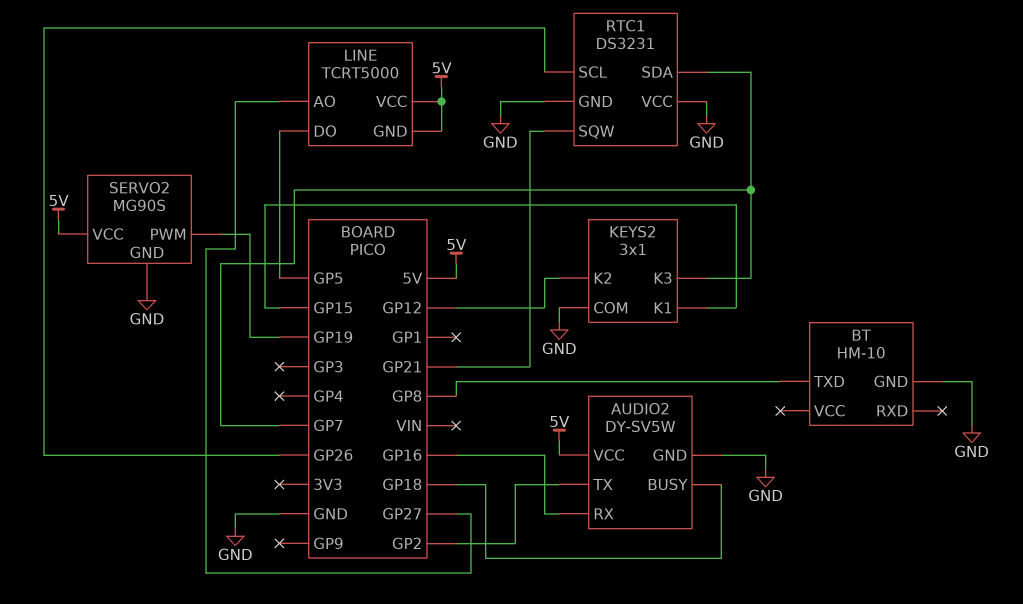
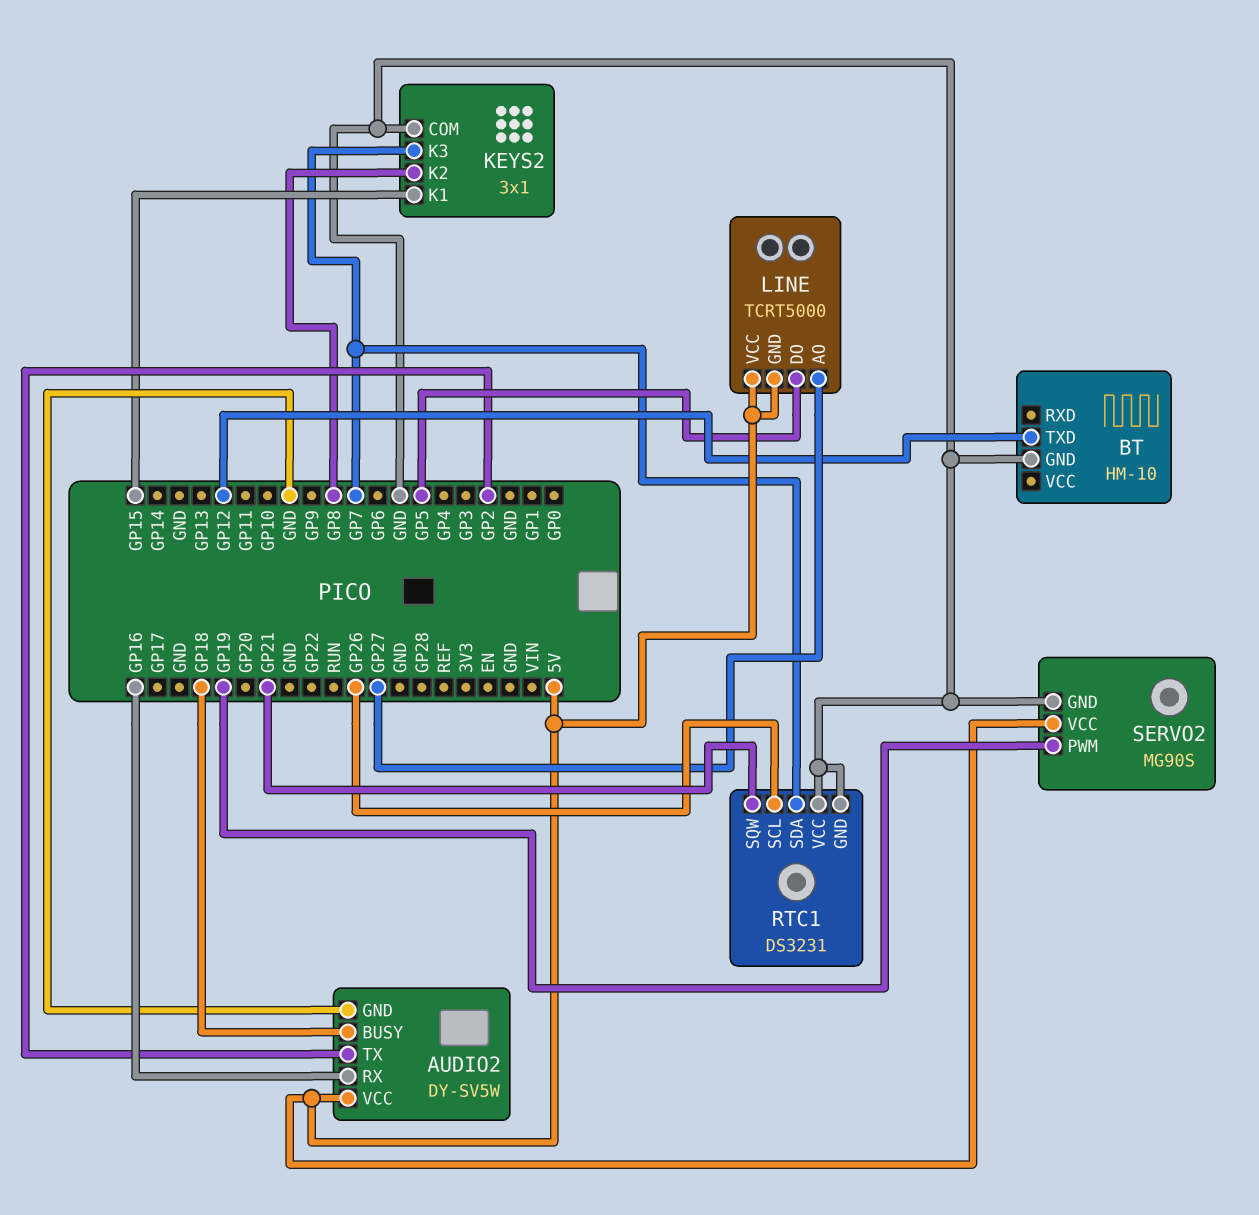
BT pin TXD: GP8 -> GP12
KEYS2 pin K2: GP12 -> GP8

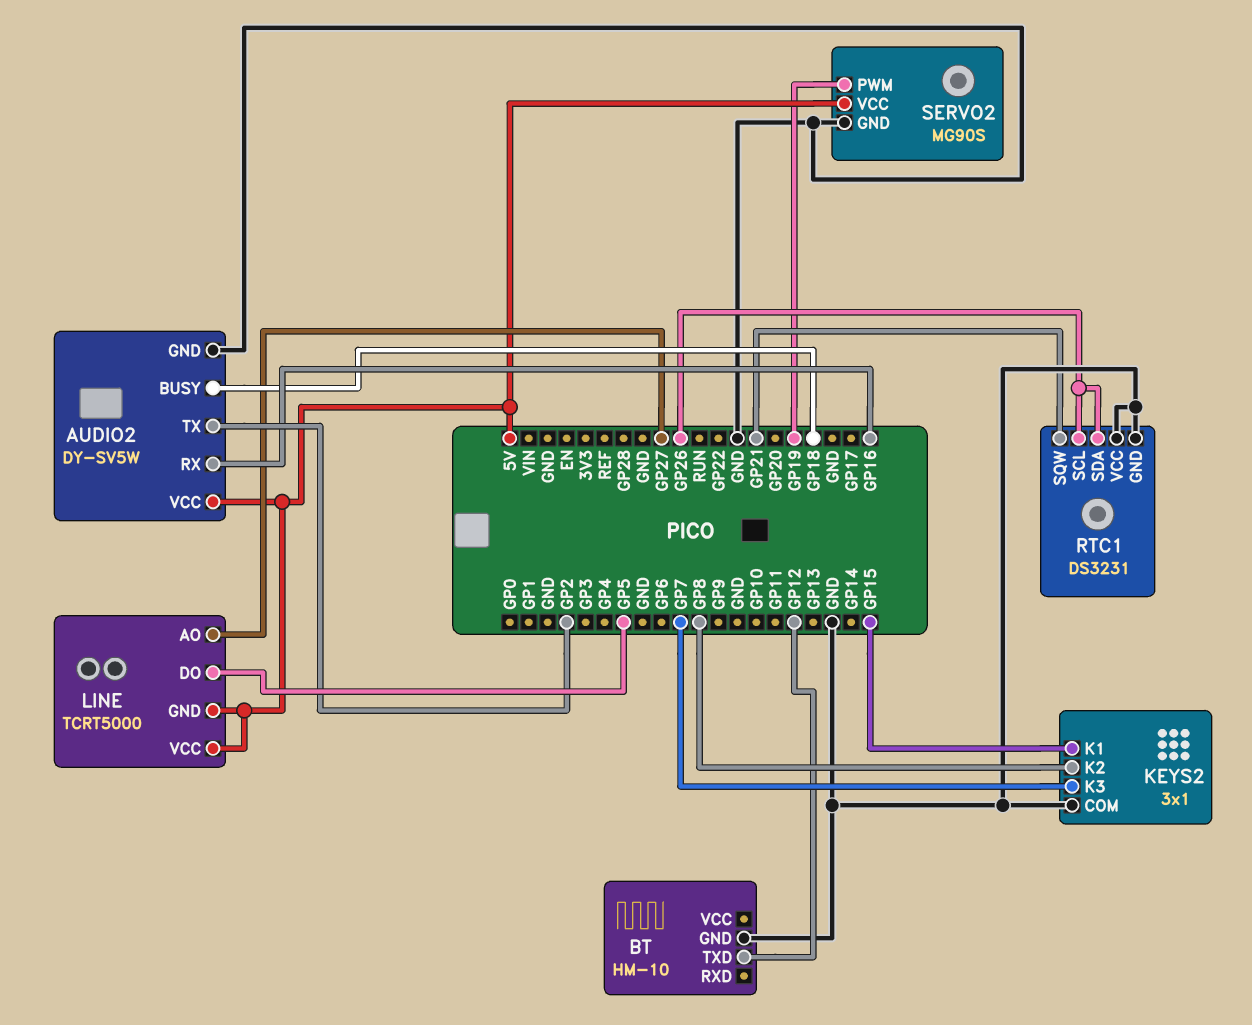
RTC1 pin SDA: GP7 -> GP26

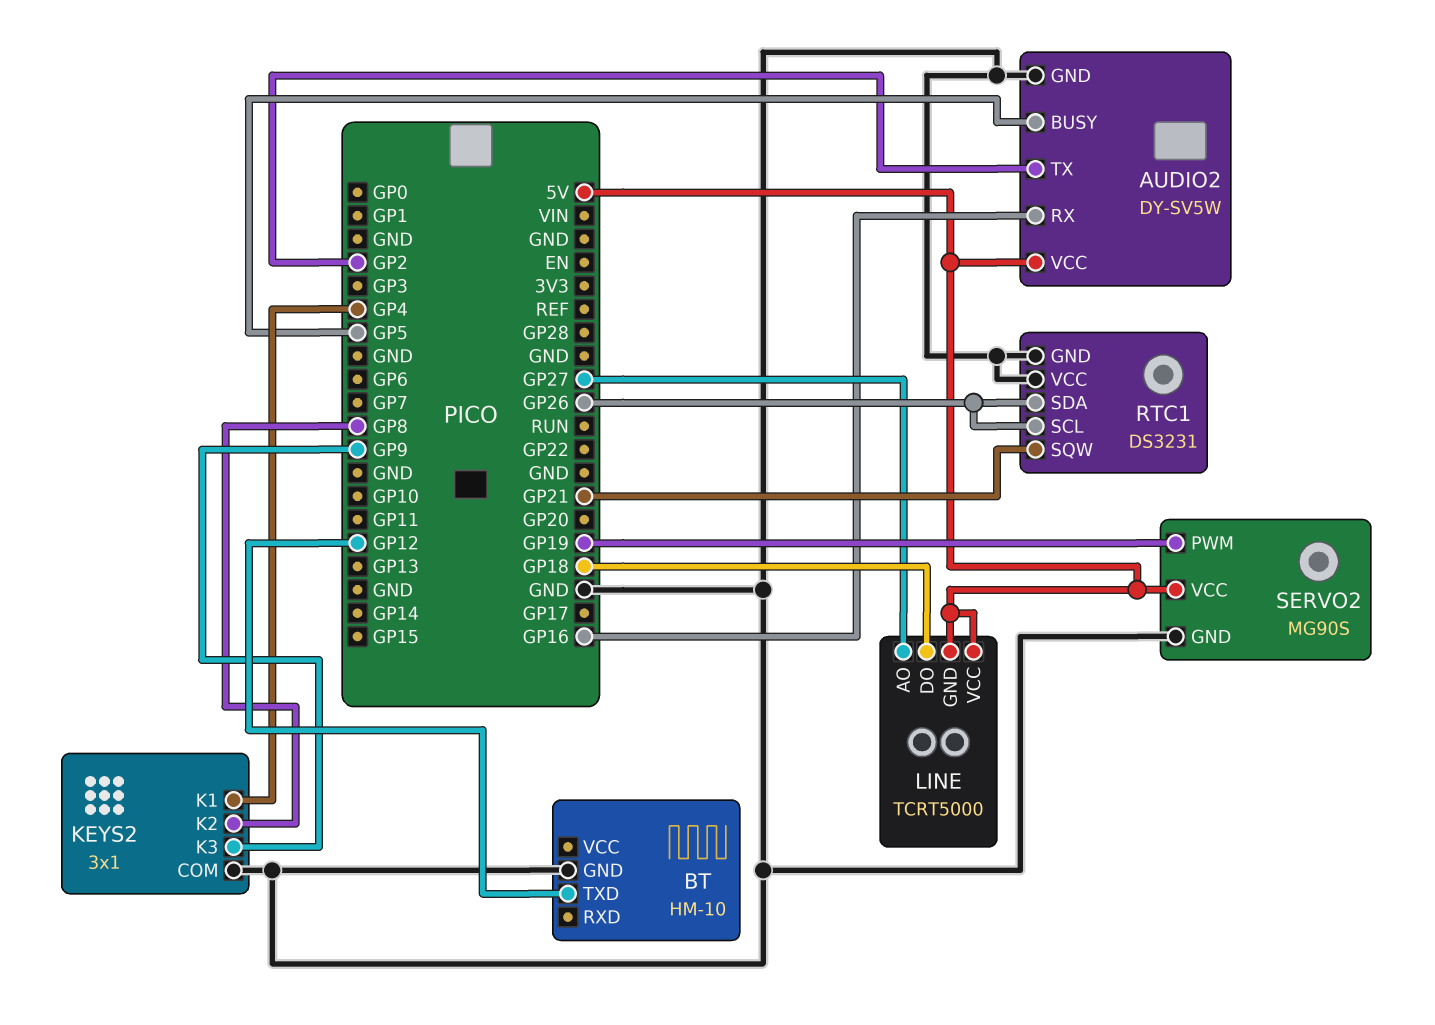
AUDIO2 pin BUSY: GP18 -> GP5
KEYS2 pin K1: GP15 -> GP4
KEYS2 pin K3: GP7 -> GP9
LINE pin DO: GP5 -> GP18

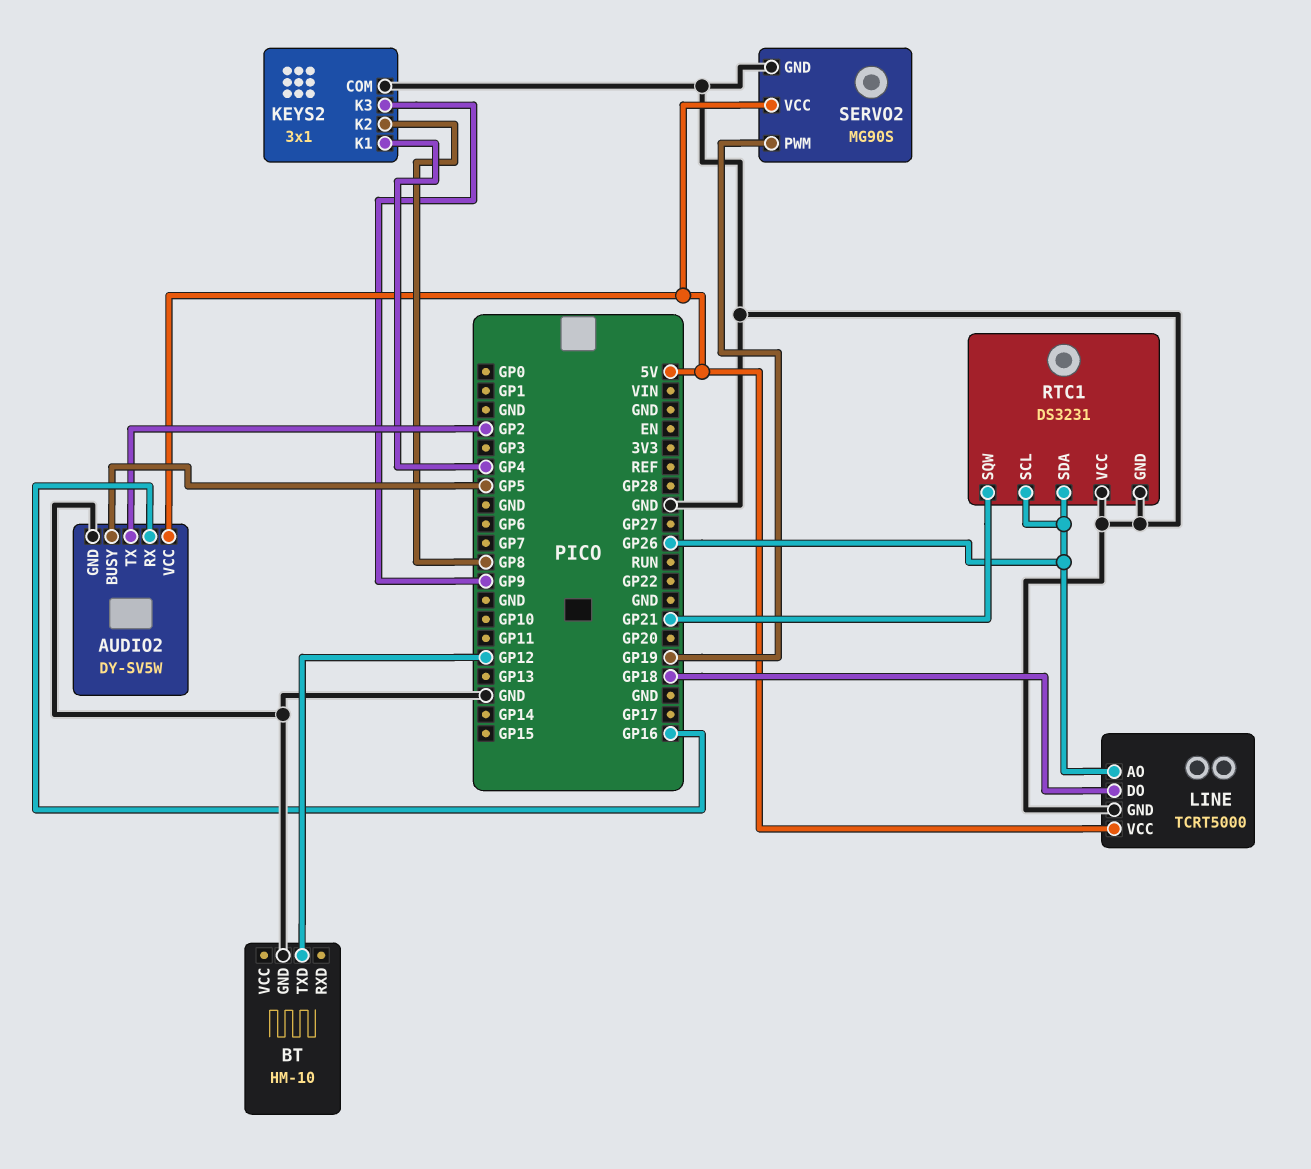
LINE pin AO: GP27 -> GP26
LINE pin GND: 5V -> GND

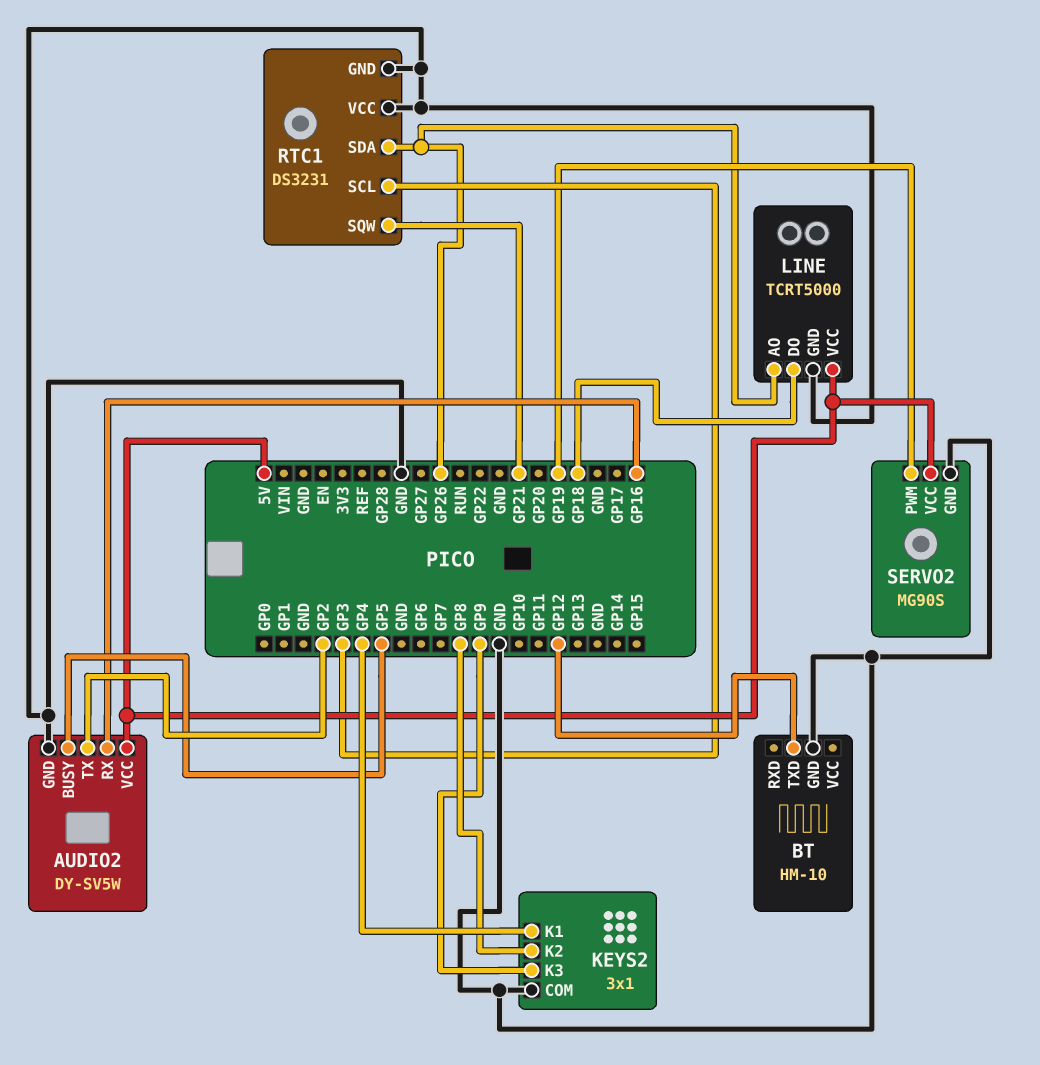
RTC1 pin SCL: GP26 -> GP3

